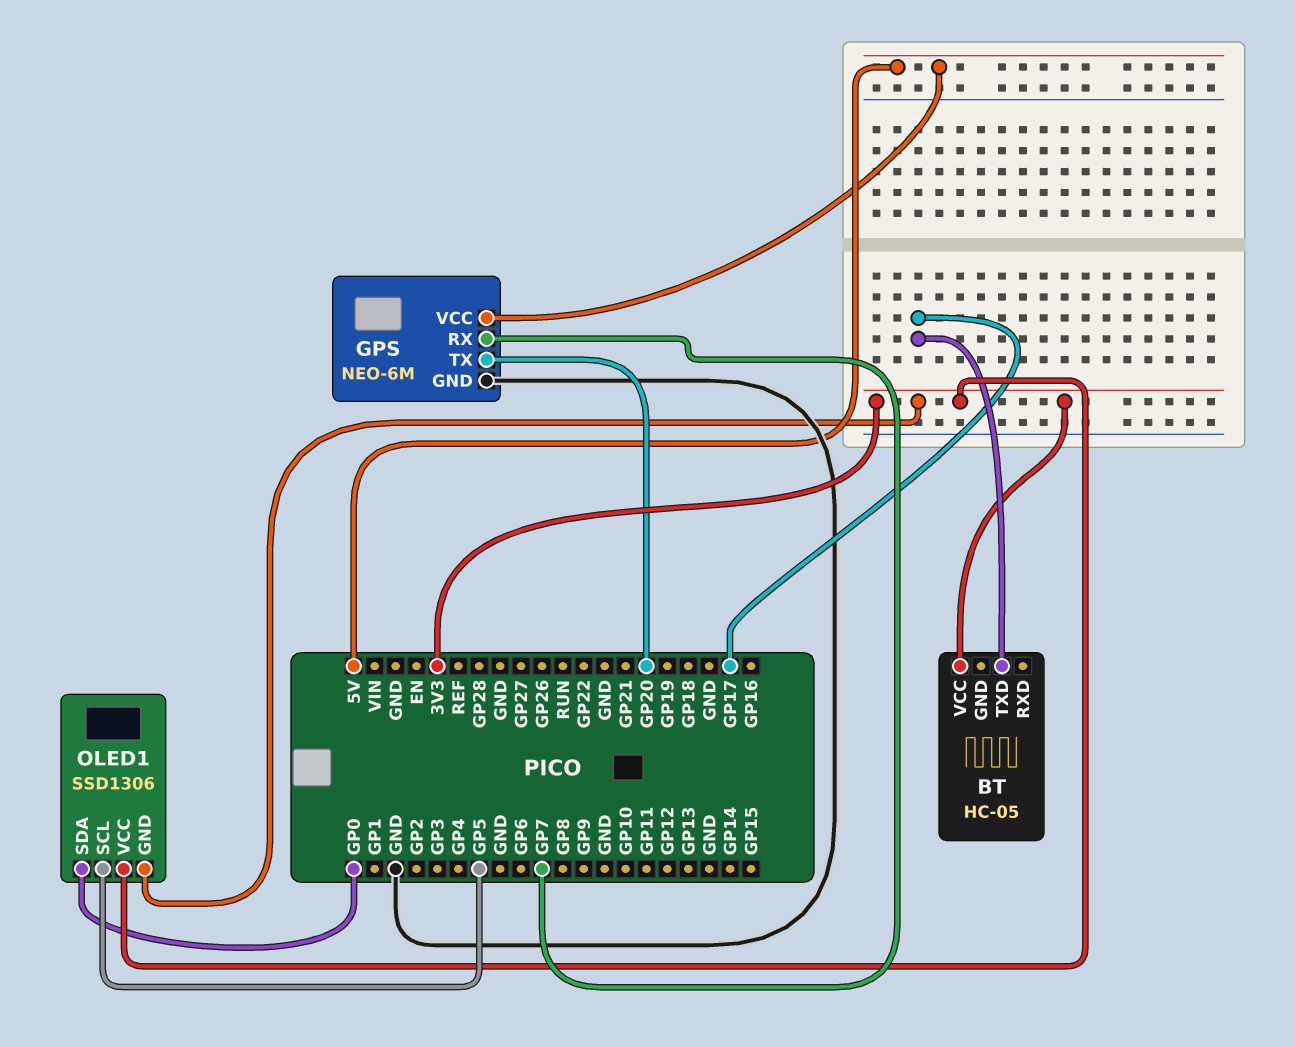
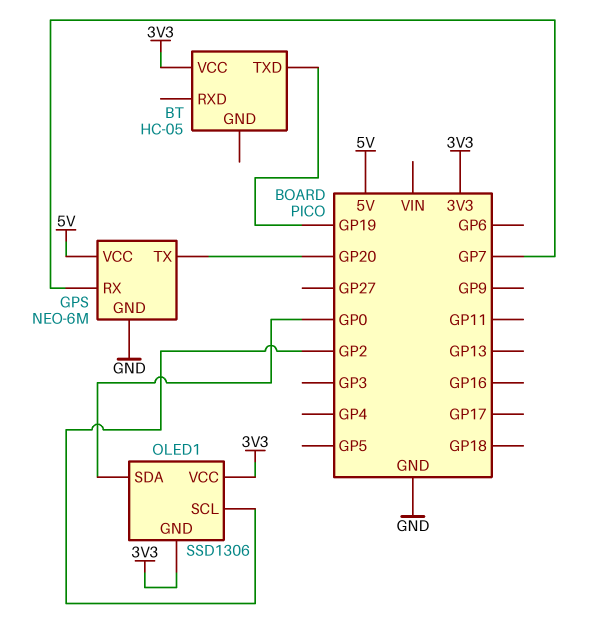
BT pin TXD: GP17 -> GP19
OLED1 pin SCL: GP5 -> GP2

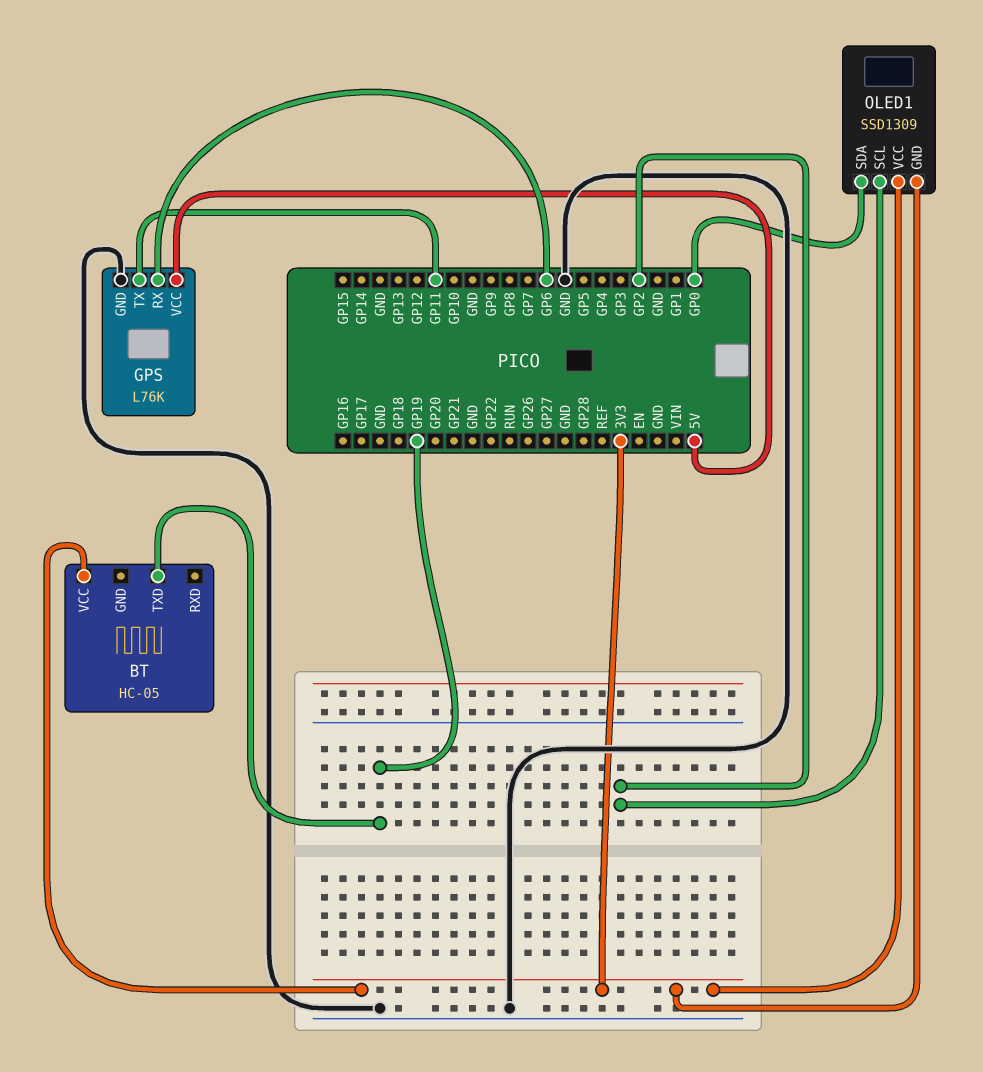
GPS: NEO-6M -> L76K
GPS pin RX: GP7 -> GP6
GPS pin TX: GP20 -> GP11
OLED1: SSD1306 -> SSD1309

